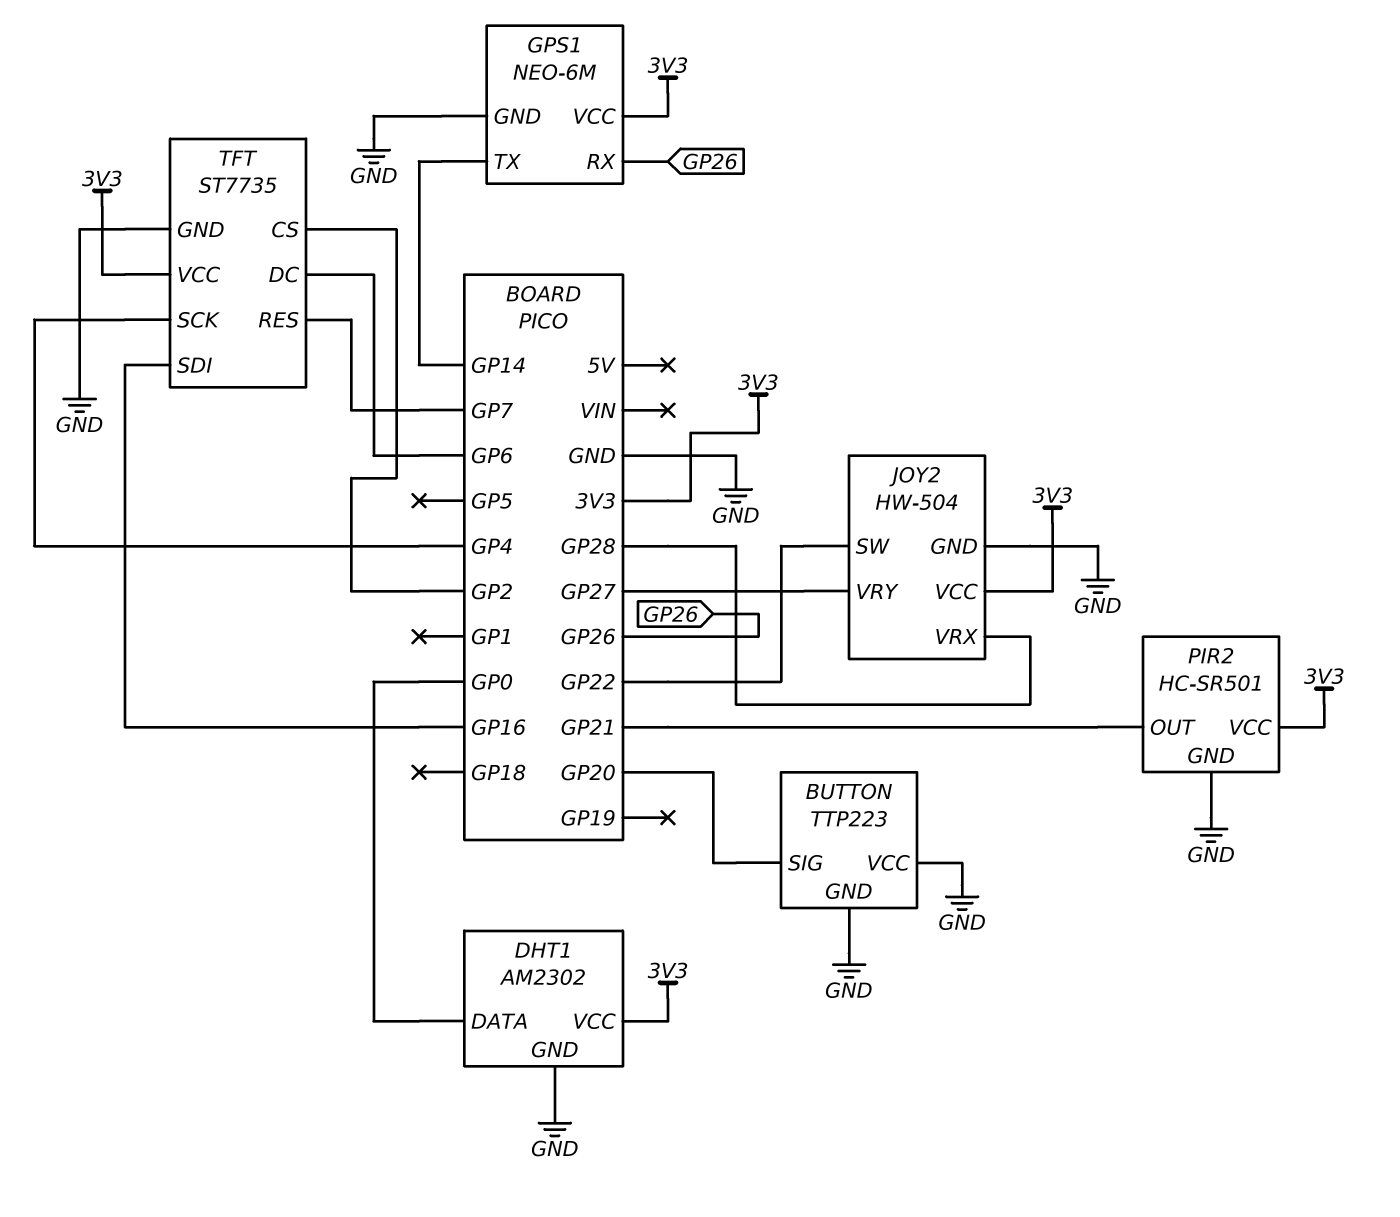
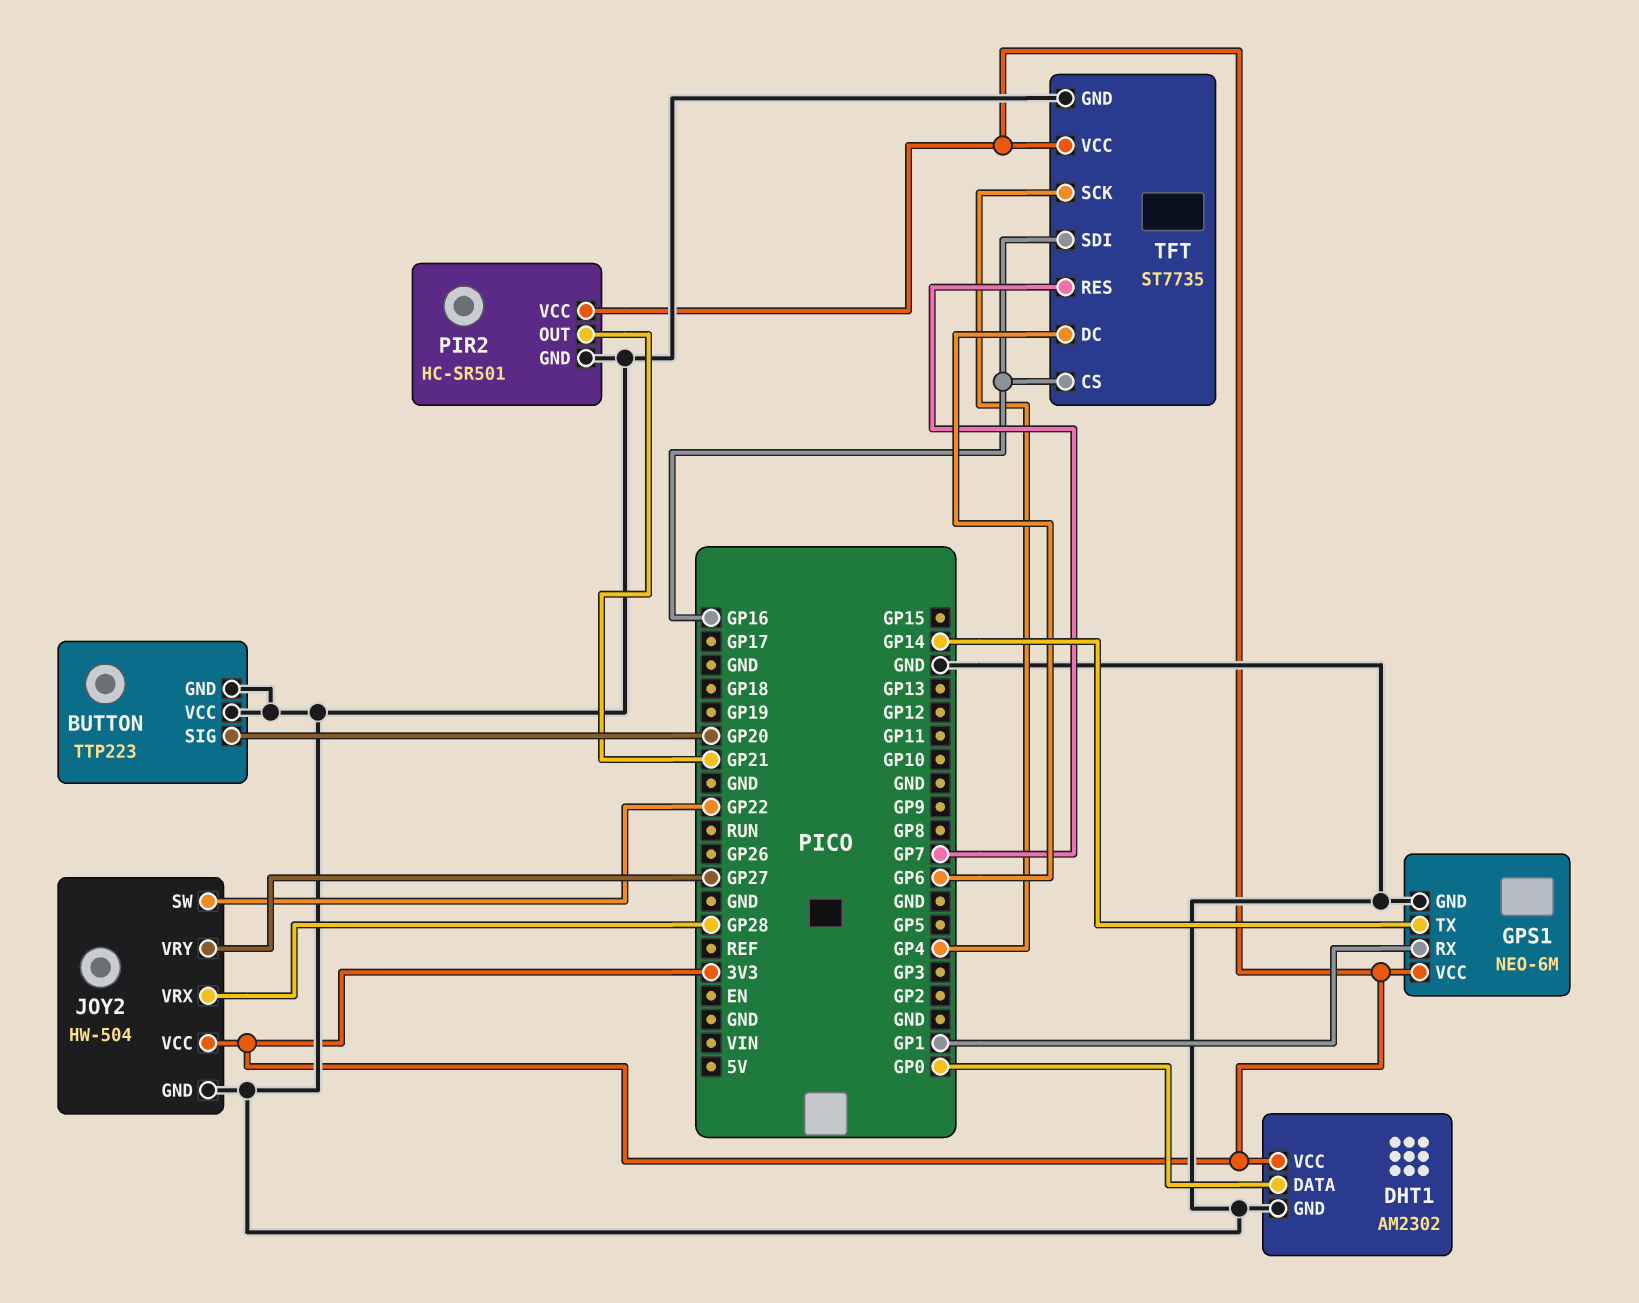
GPS1 pin RX: GP26 -> GP1
TFT pin CS: GP2 -> GP16

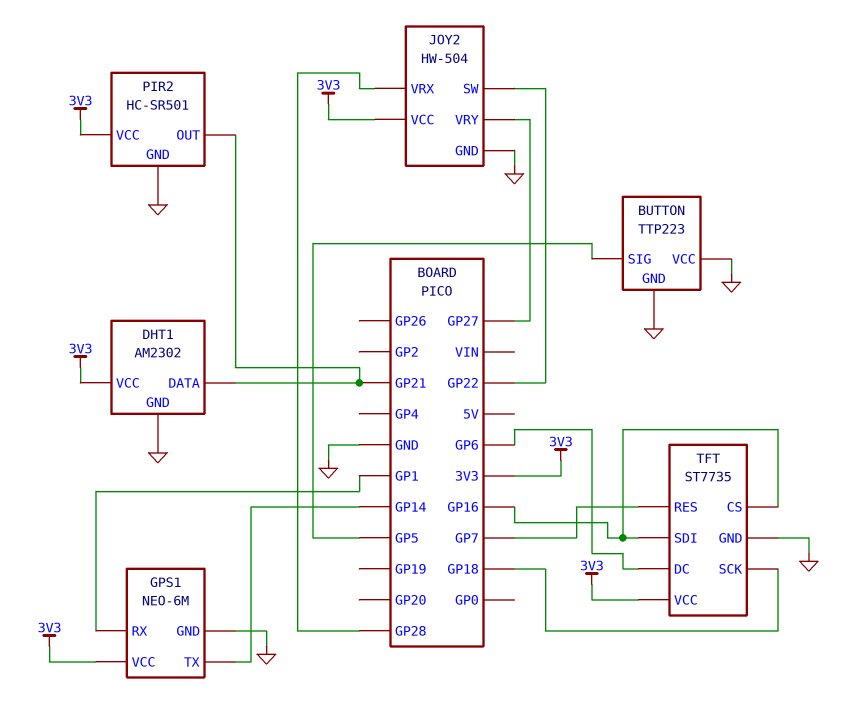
BUTTON pin SIG: GP20 -> GP5
DHT1 pin DATA: GP0 -> GP21
TFT pin SCK: GP4 -> GP18

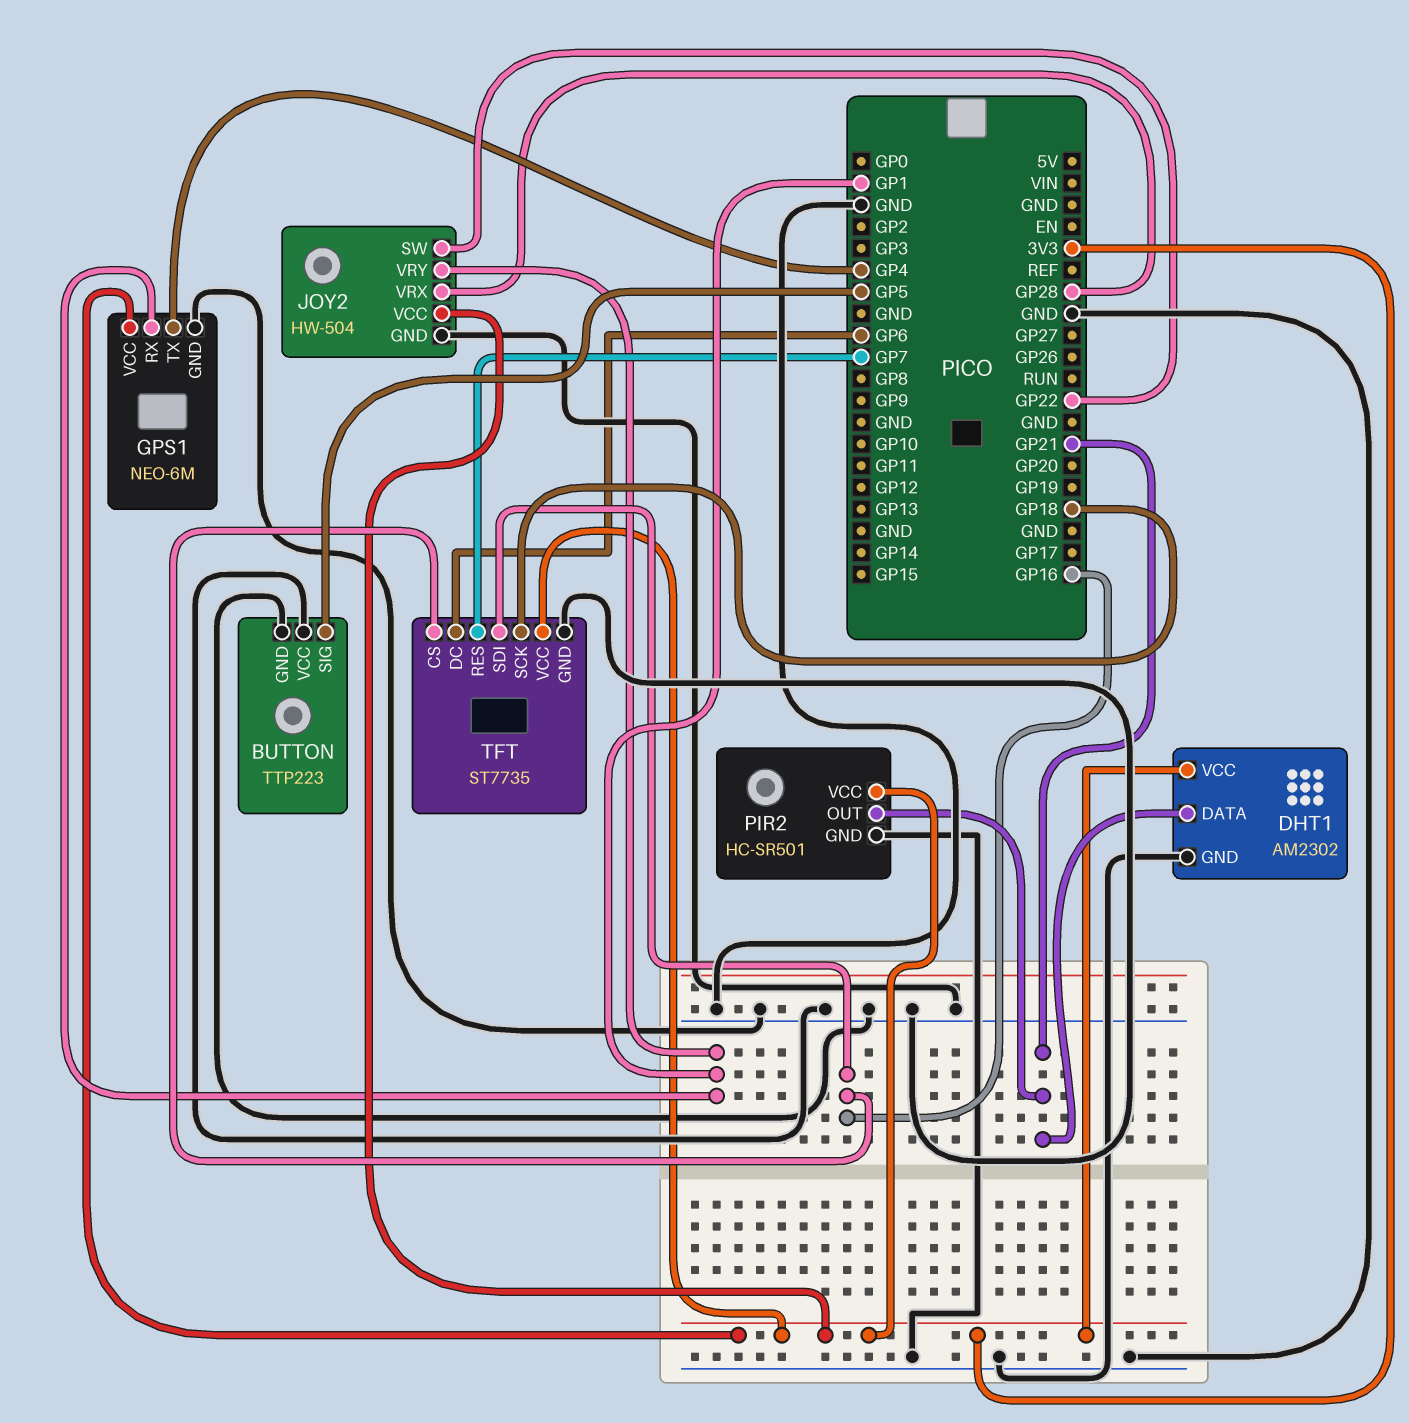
GPS1 pin TX: GP14 -> GP4
JOY2 pin VRY: GP27 -> GP1

